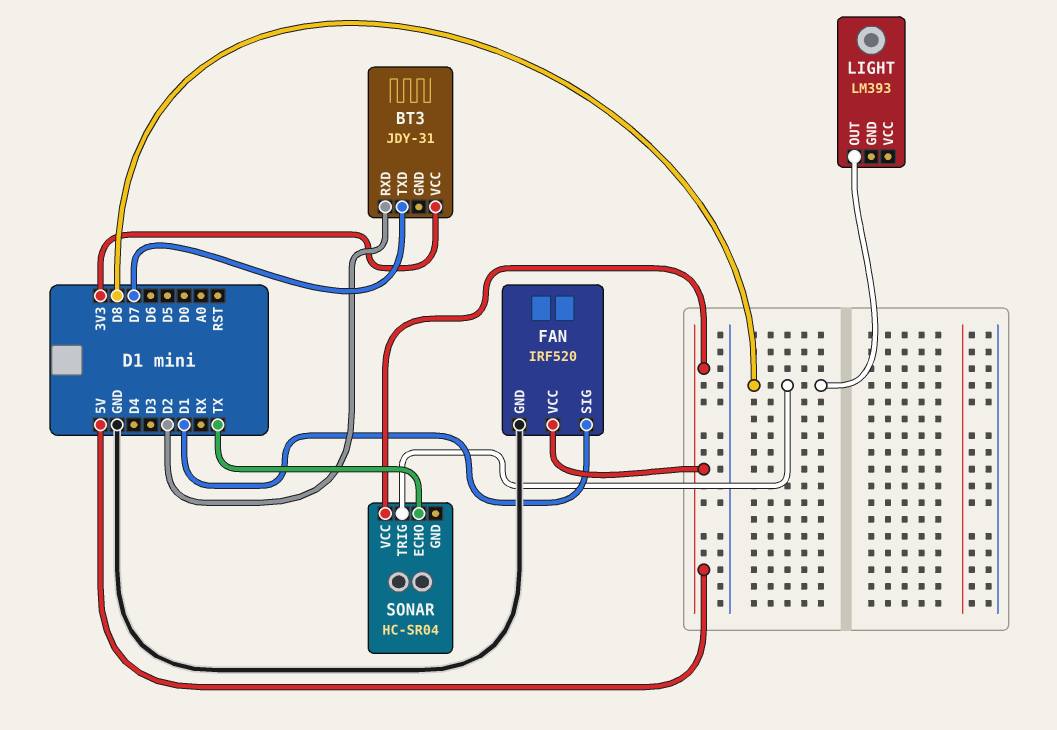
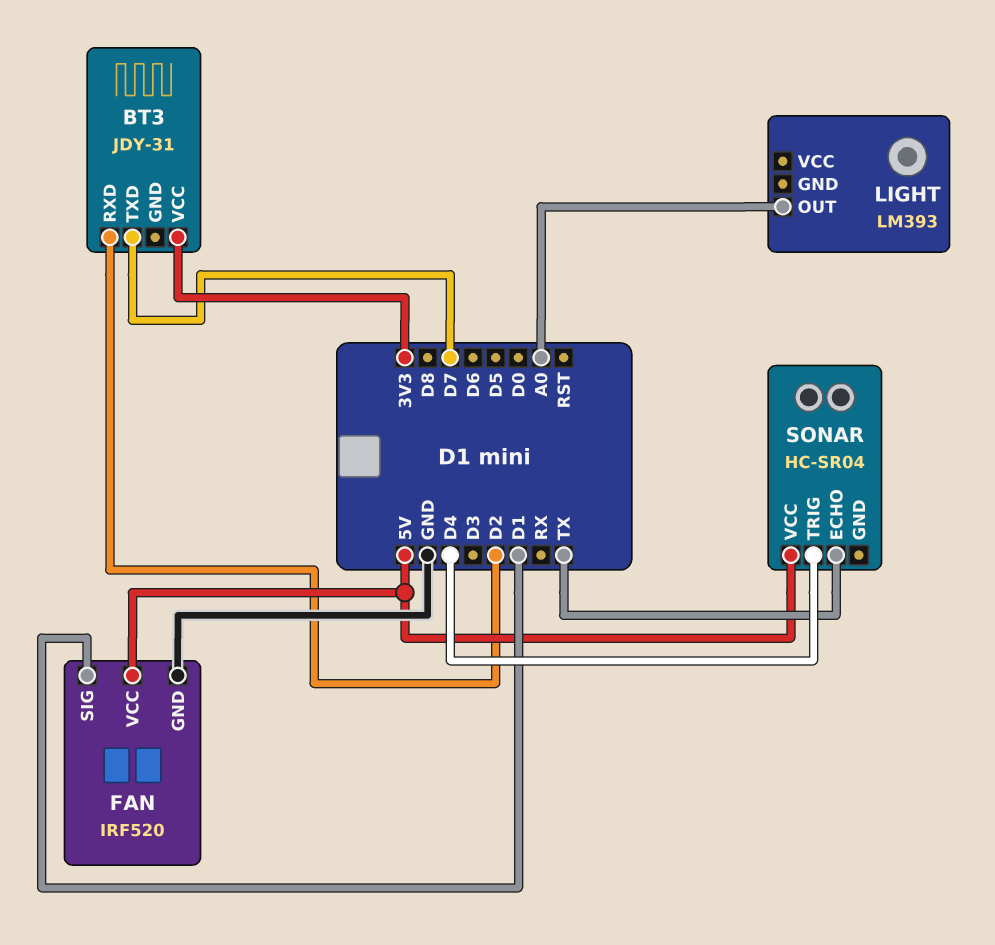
LIGHT pin OUT: D8 -> A0
SONAR pin TRIG: D8 -> D4

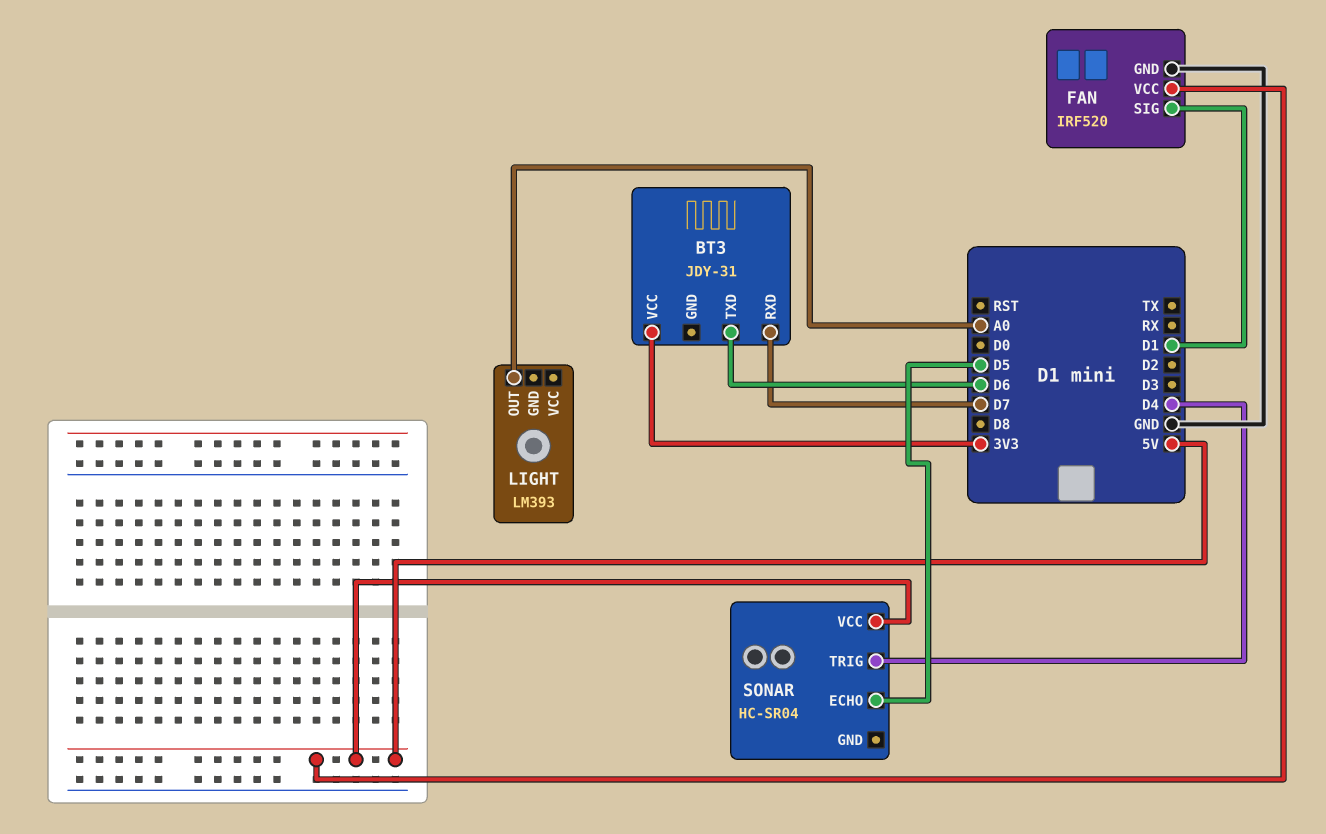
BT3 pin RXD: D2 -> D7
BT3 pin TXD: D7 -> D6
SONAR pin ECHO: TX -> D5

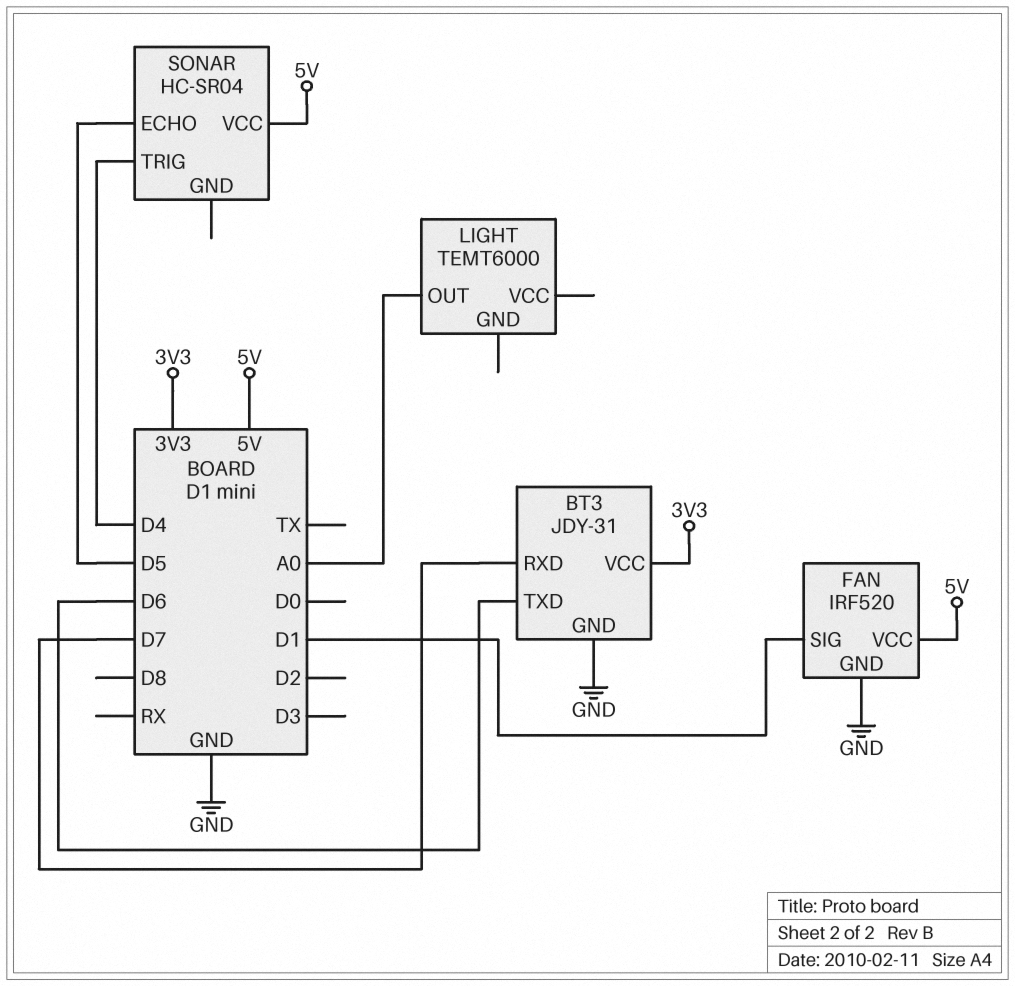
BT3 pin GND: none -> GND
LIGHT: LM393 -> TEMT6000

